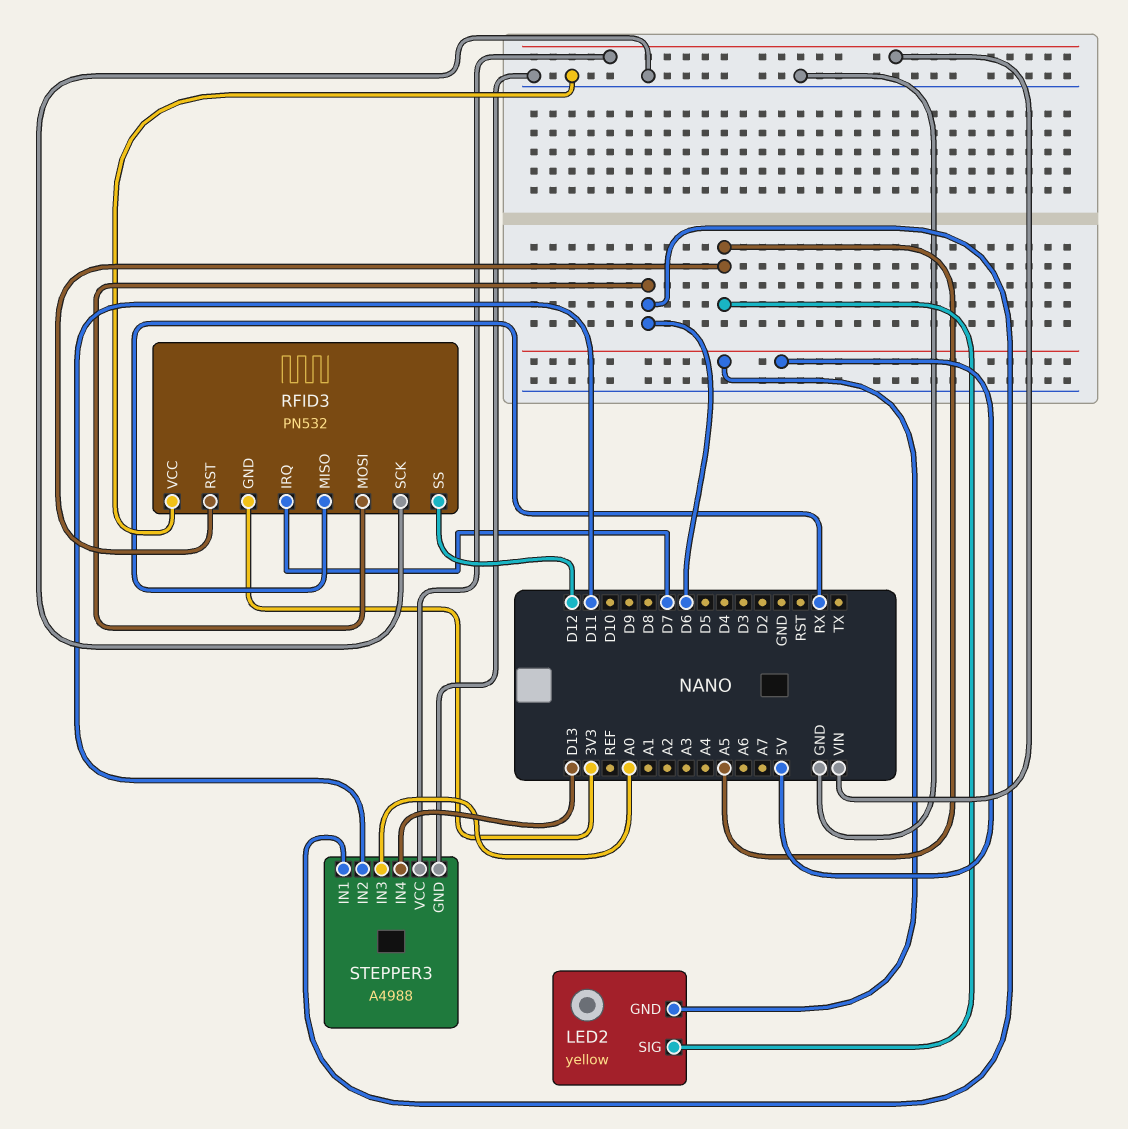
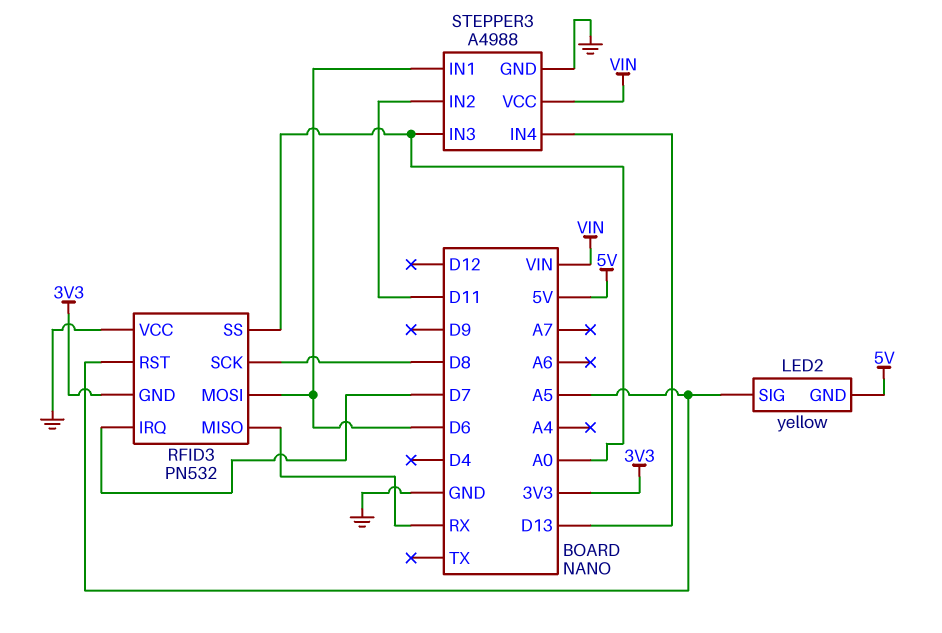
RFID3 pin SCK: GND -> D8
RFID3 pin SS: D12 -> A0

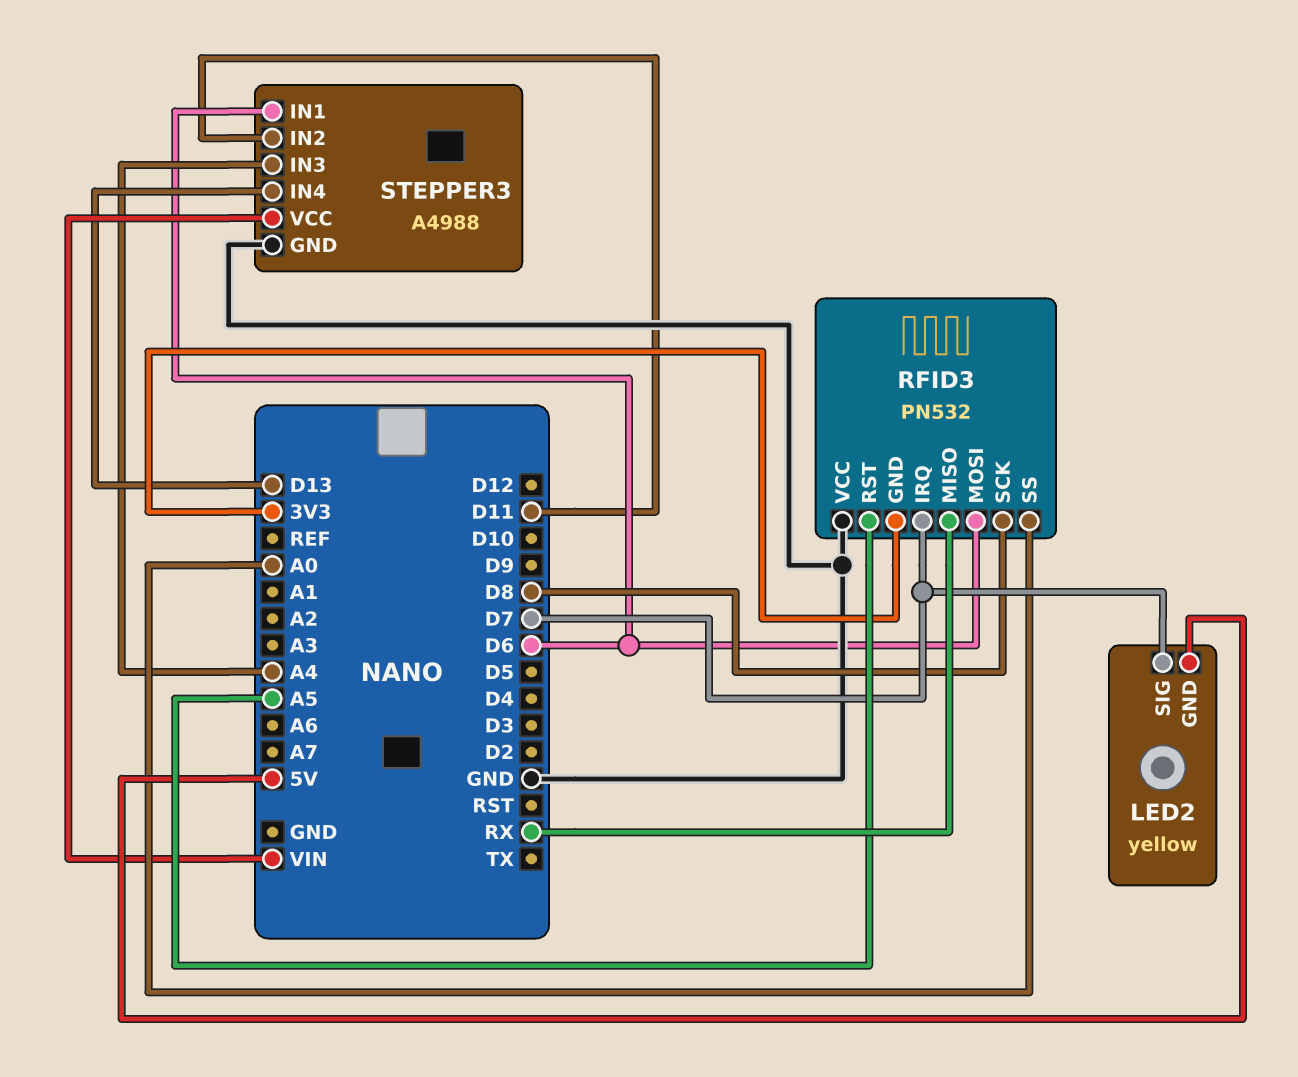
LED2 pin SIG: A5 -> D7
STEPPER3 pin IN3: A0 -> A4

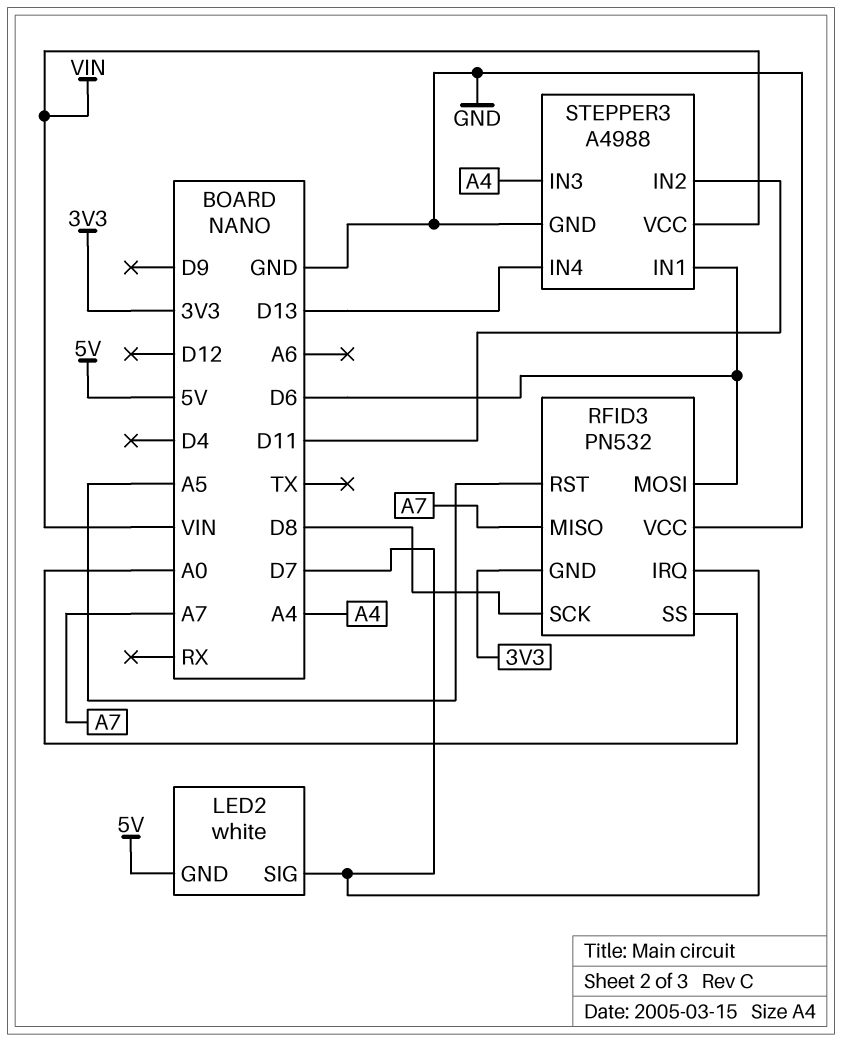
LED2: yellow -> white
RFID3 pin MISO: RX -> A7

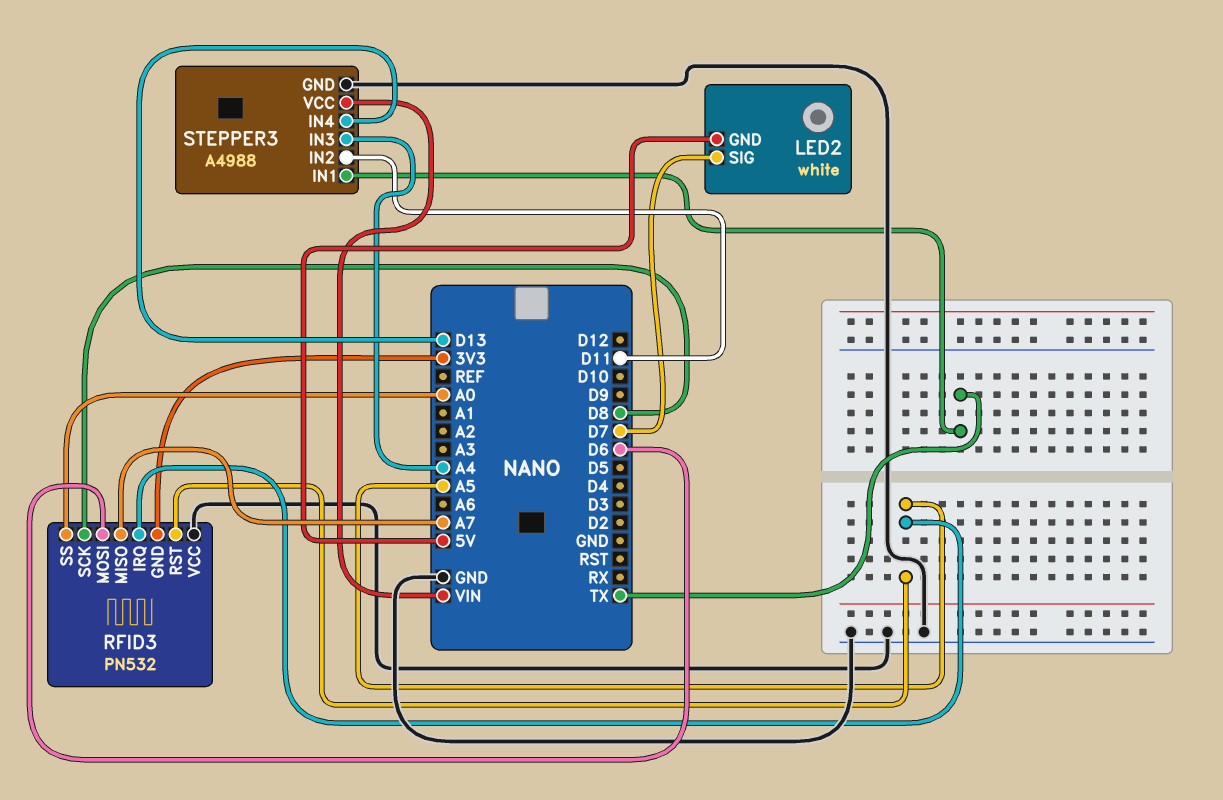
RFID3 pin IRQ: D7 -> A5
STEPPER3 pin IN1: D6 -> TX

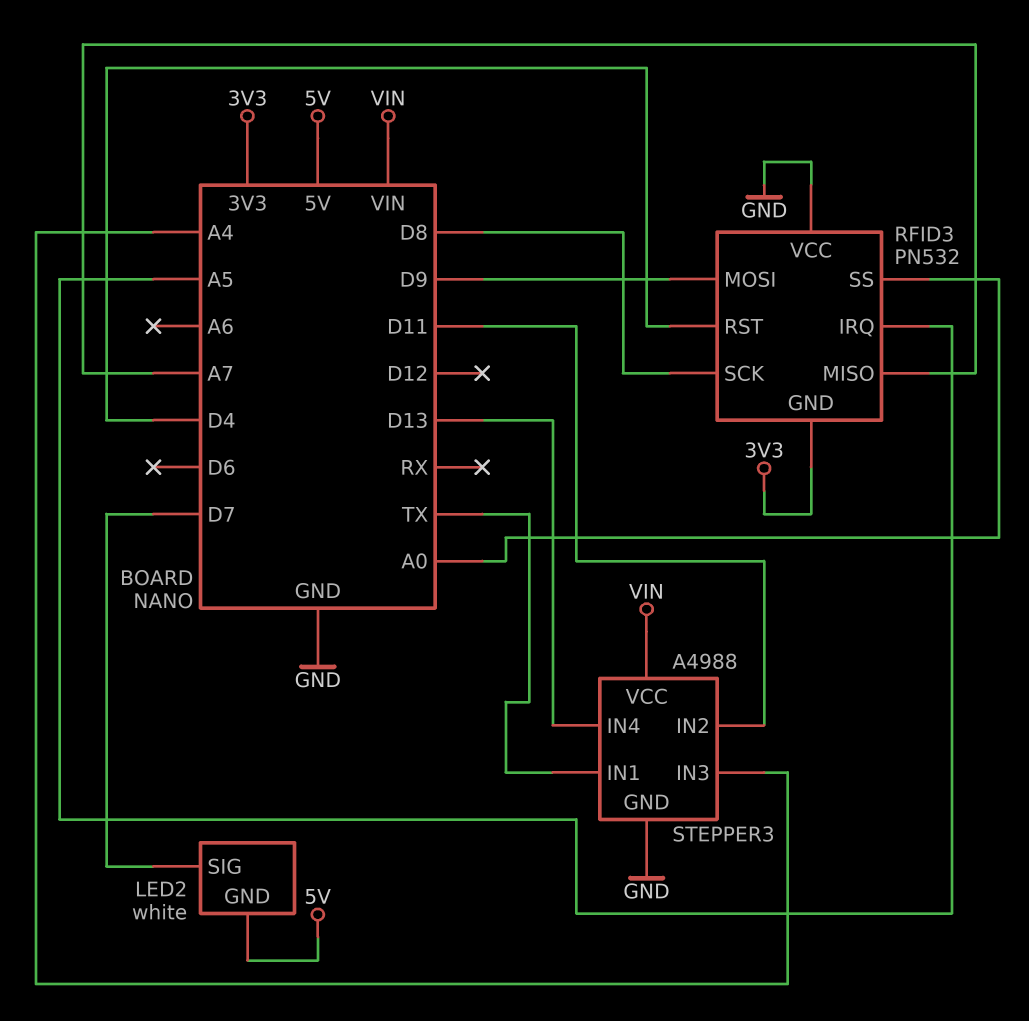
RFID3 pin MOSI: D6 -> D9
RFID3 pin RST: A5 -> D4

